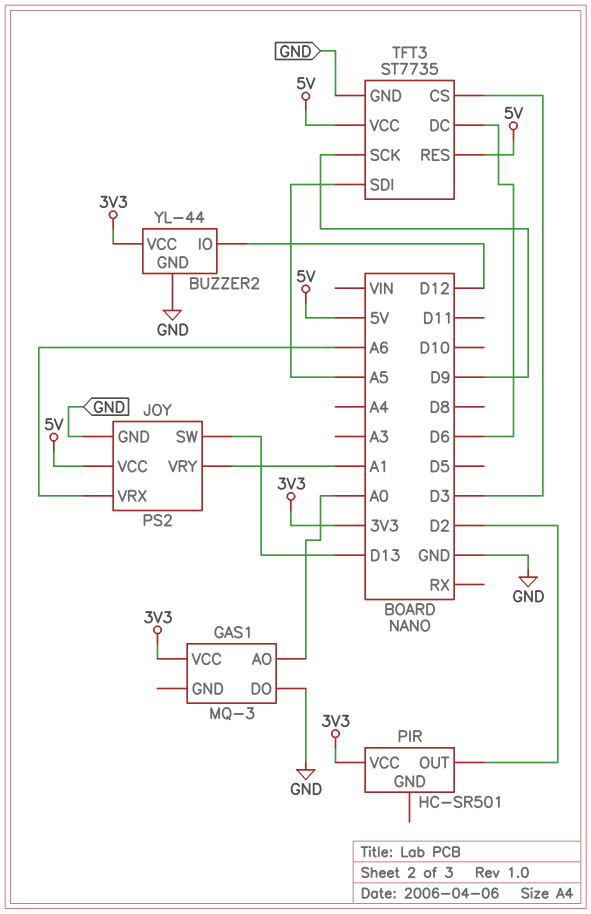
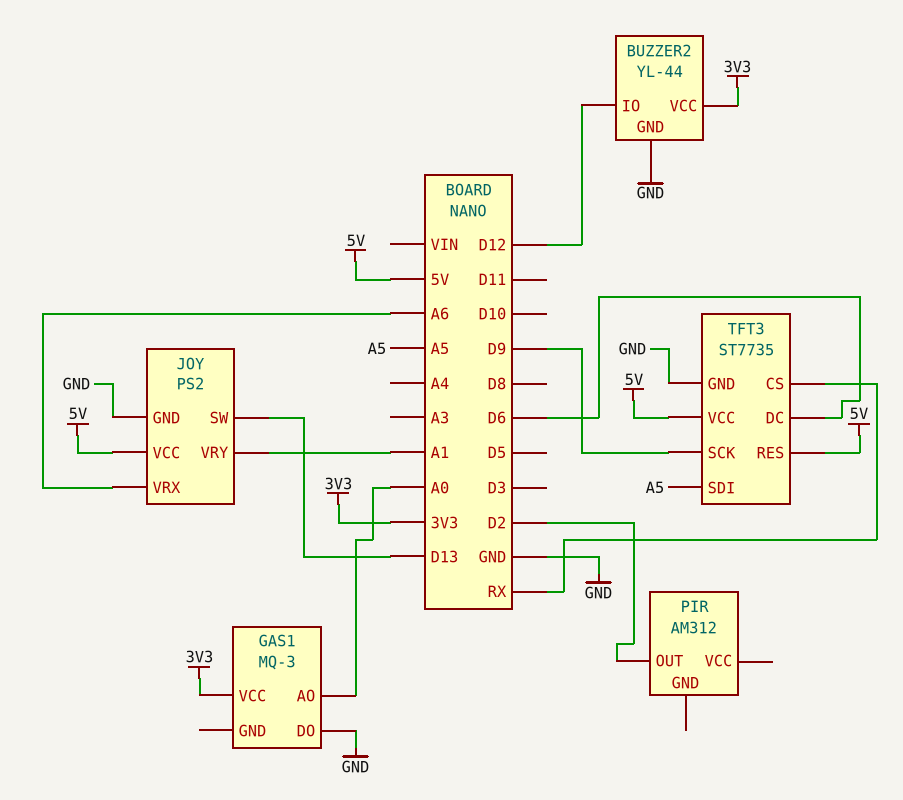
PIR: HC-SR501 -> AM312
PIR pin VCC: 3V3 -> none
TFT3 pin CS: D3 -> RX

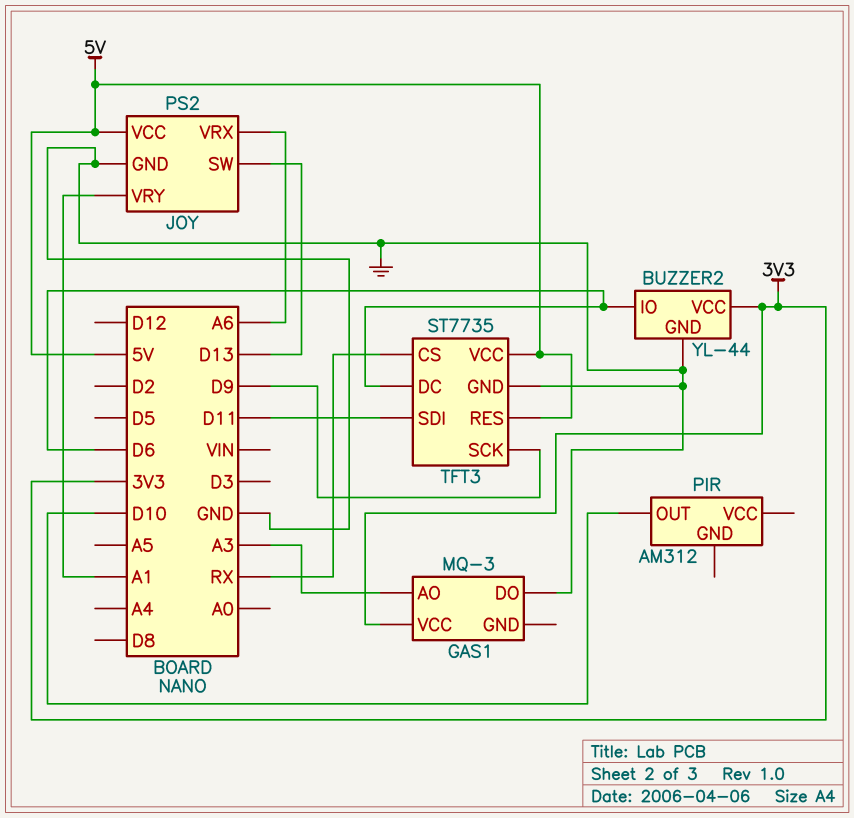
BUZZER2 pin IO: D12 -> D6
GAS1 pin AO: A0 -> A3
PIR pin OUT: D2 -> D10
TFT3 pin SDI: A5 -> D11

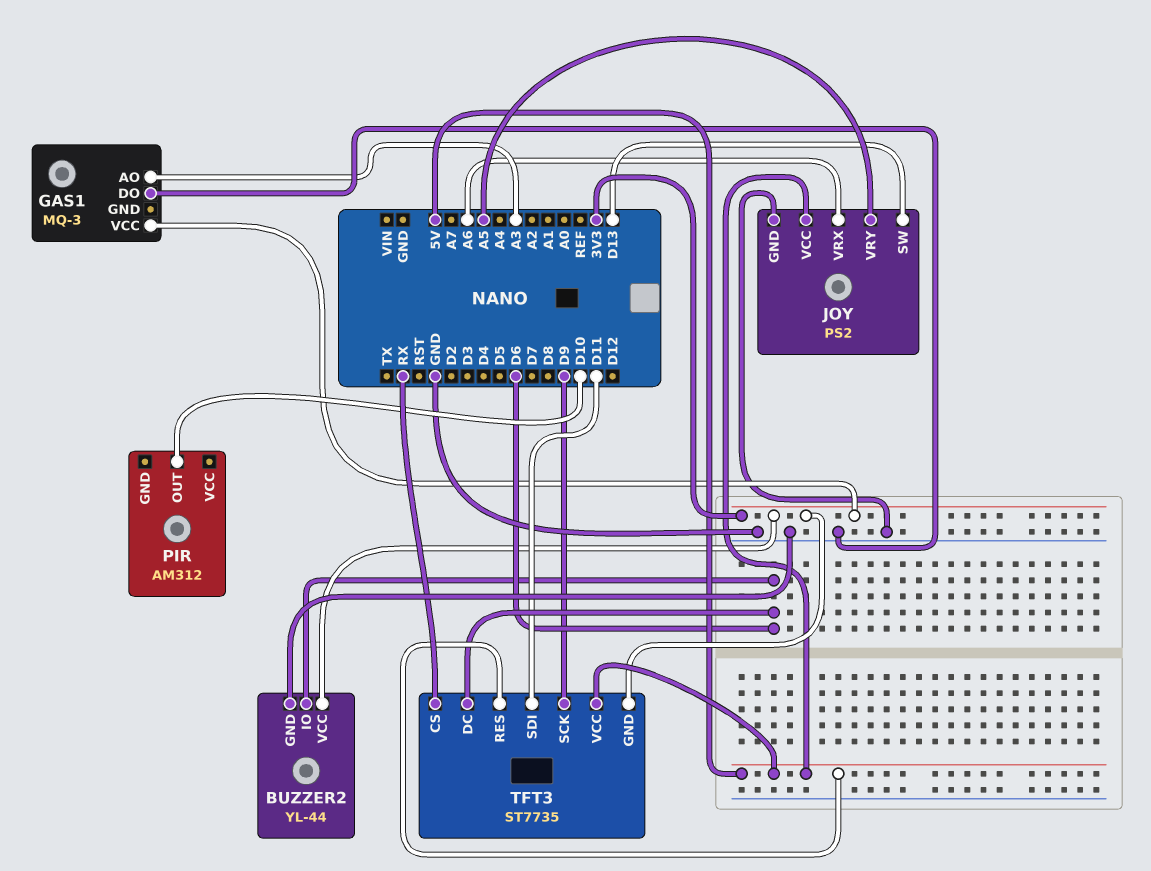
JOY pin VRY: A1 -> A5
TFT3 pin GND: GND -> 3V3

